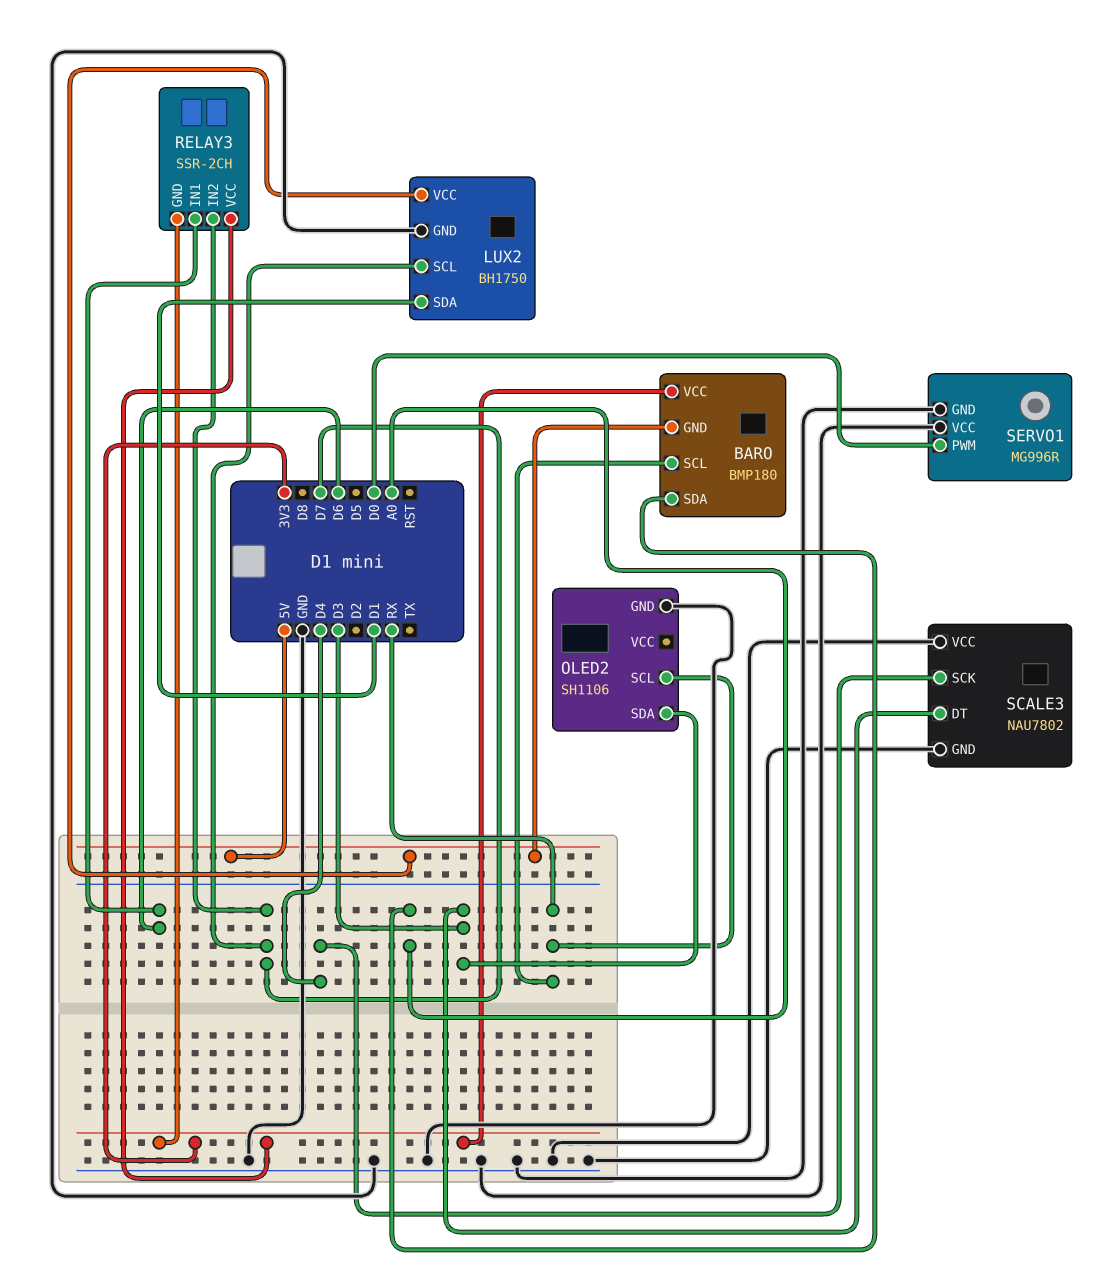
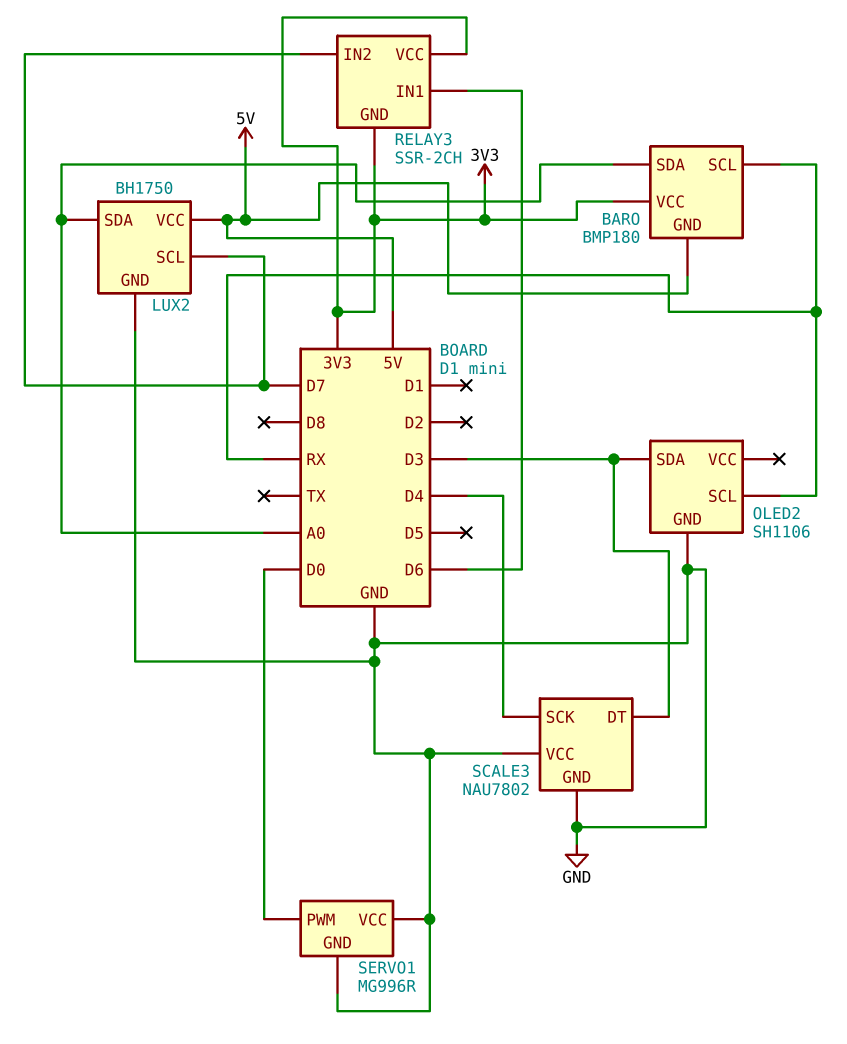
LUX2 pin SDA: D1 -> A0

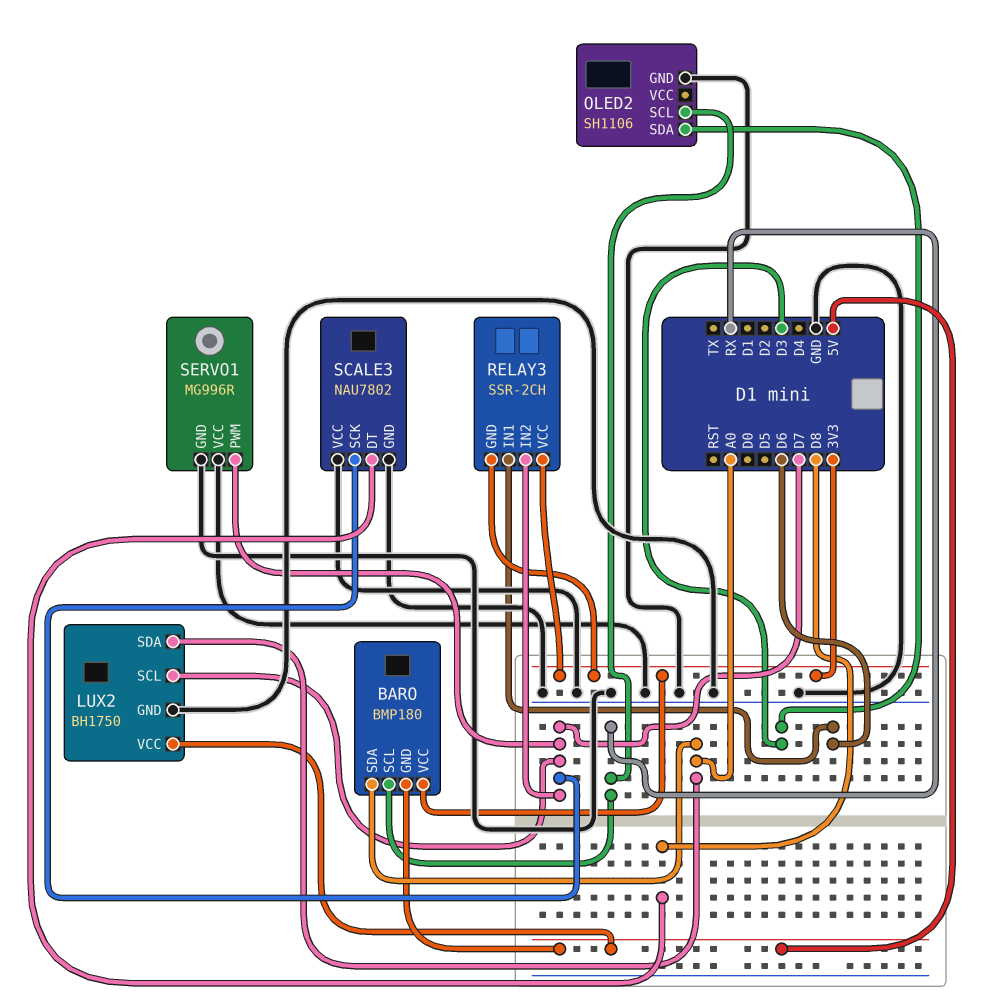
SCALE3 pin DT: D3 -> D8
SCALE3 pin SCK: D4 -> D7
SERVO1 pin PWM: D0 -> D7

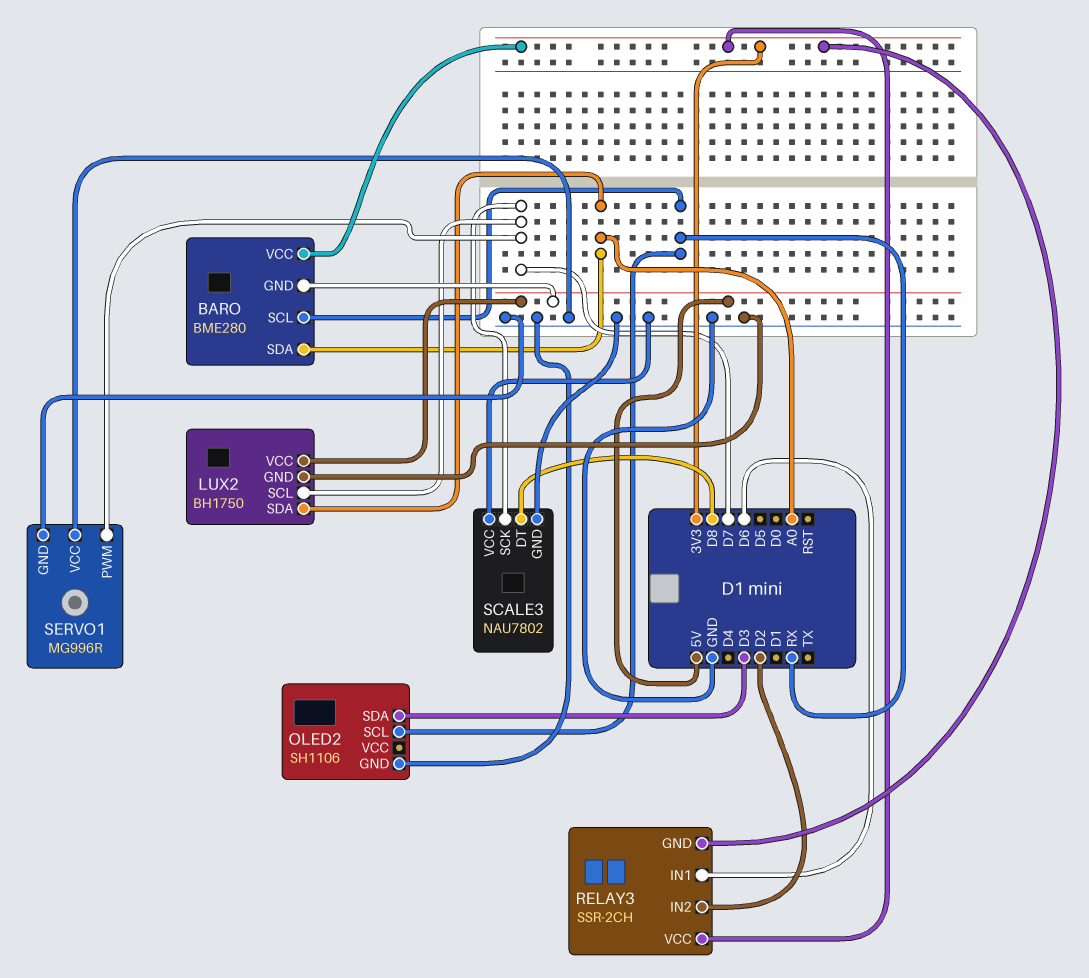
BARO: BMP180 -> BME280
RELAY3 pin IN2: D7 -> D2

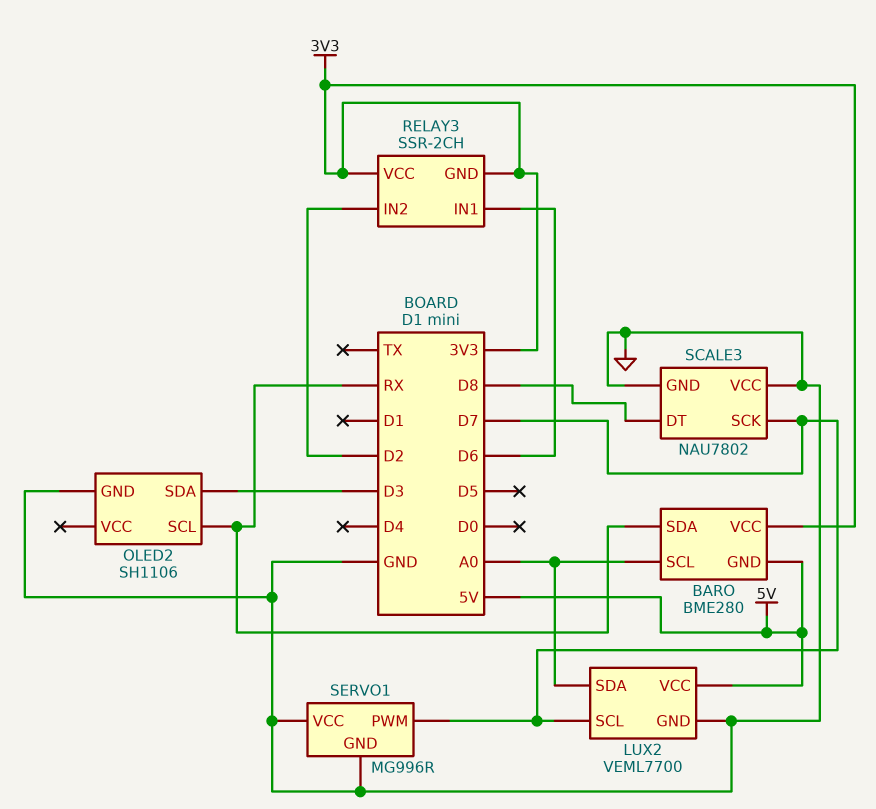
BARO pin SCL: RX -> A0
BARO pin SDA: A0 -> RX
LUX2: BH1750 -> VEML7700

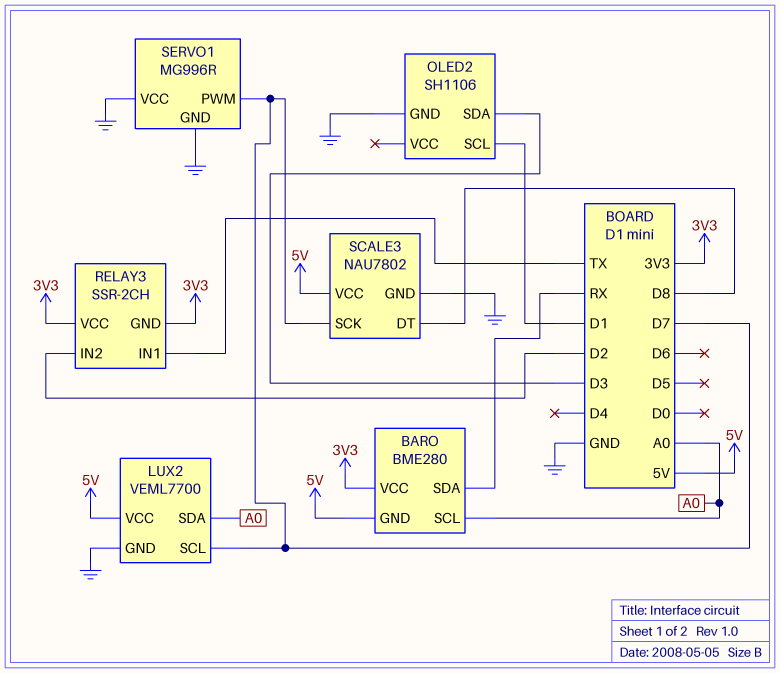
OLED2 pin SCL: RX -> D1
RELAY3 pin IN1: D6 -> TX
SCALE3 pin VCC: GND -> 5V

